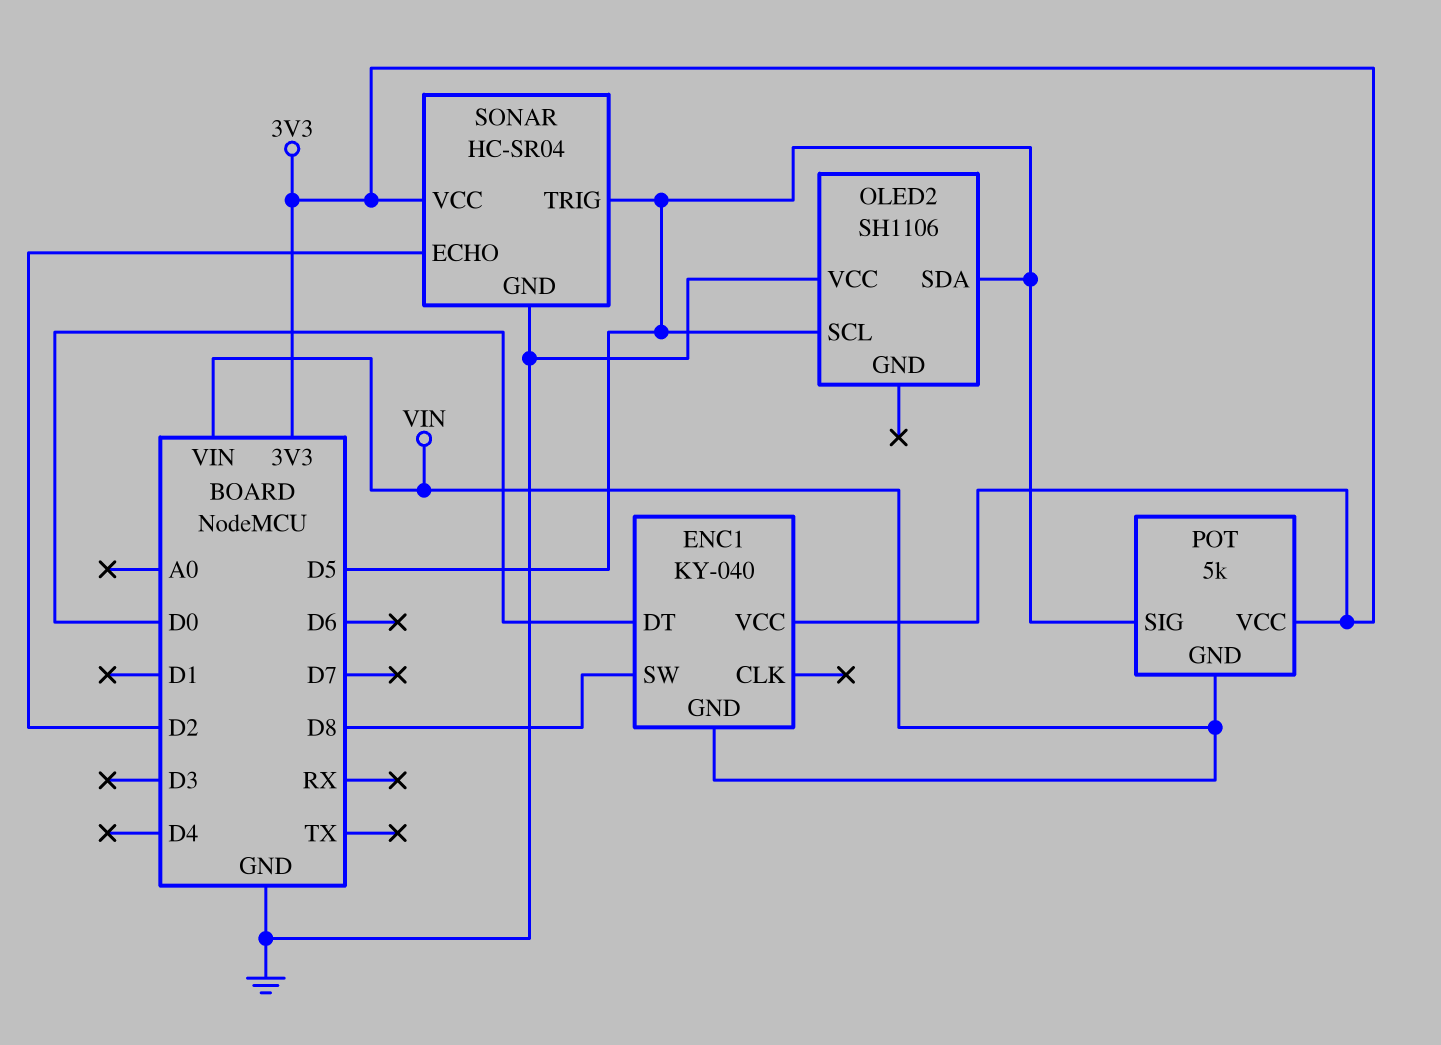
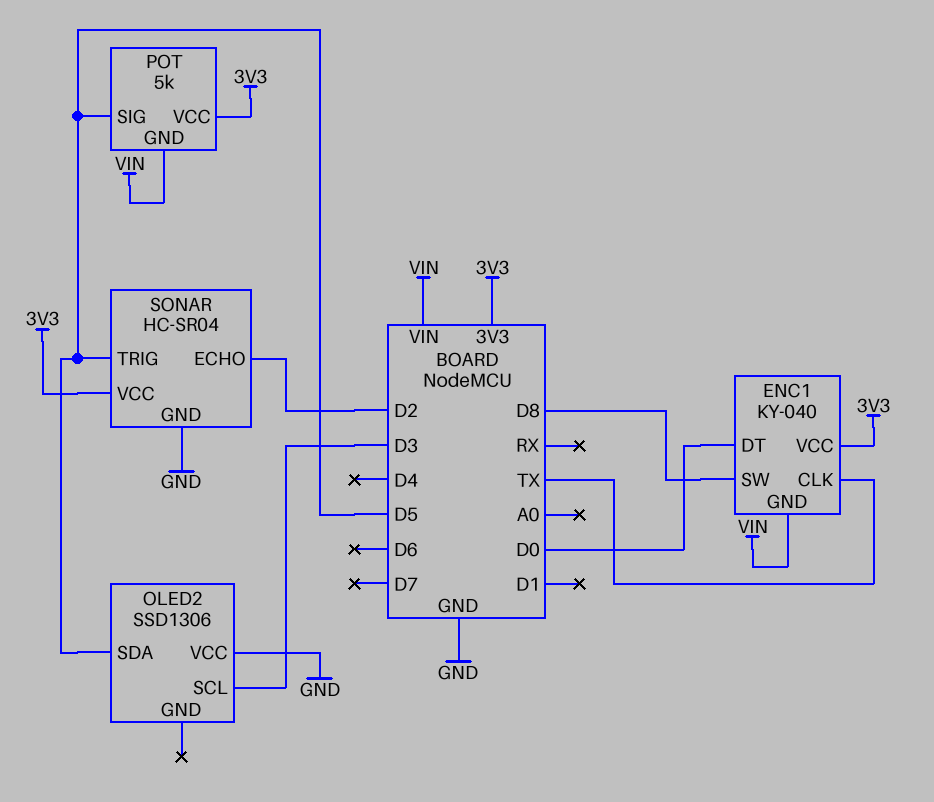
ENC1 pin CLK: none -> TX
OLED2: SH1106 -> SSD1306
OLED2 pin SCL: D5 -> D3

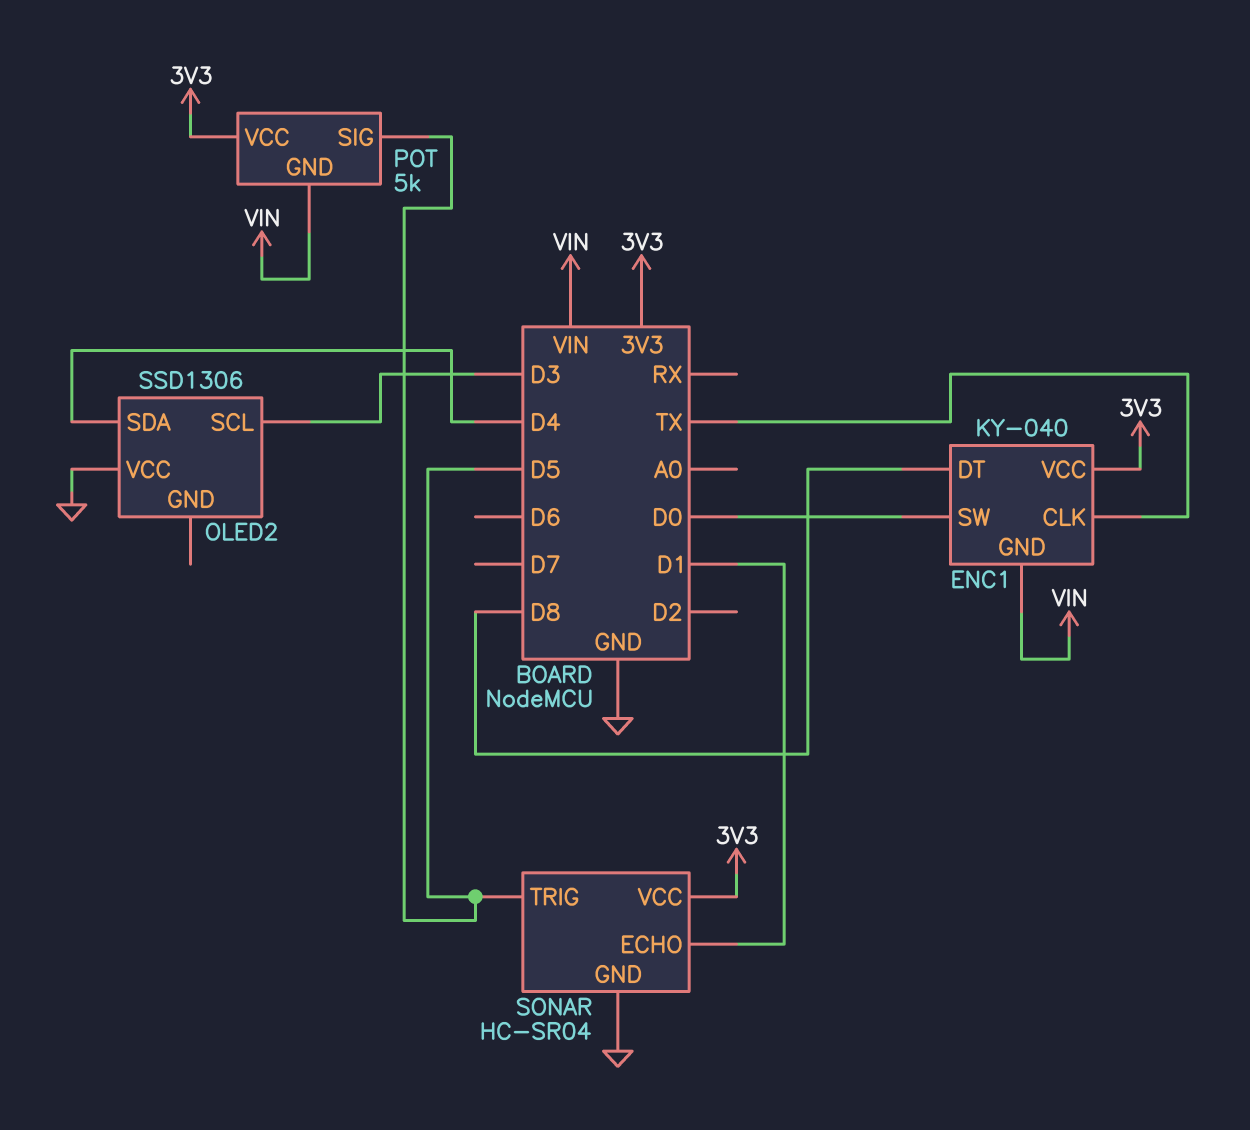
ENC1 pin DT: D0 -> D8
ENC1 pin SW: D8 -> D0
OLED2 pin SDA: D5 -> D4
SONAR pin ECHO: D2 -> D1

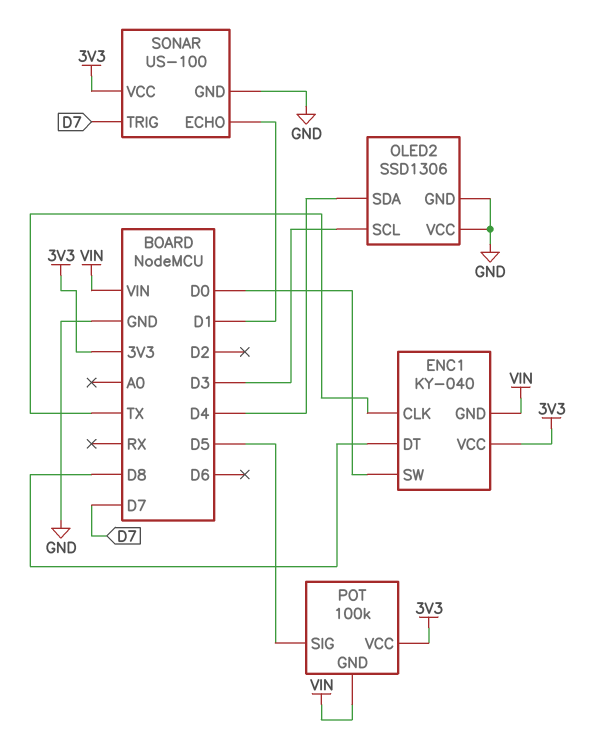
OLED2 pin GND: none -> GND
POT: 5k -> 100k
SONAR: HC-SR04 -> US-100
SONAR pin TRIG: D5 -> D7

